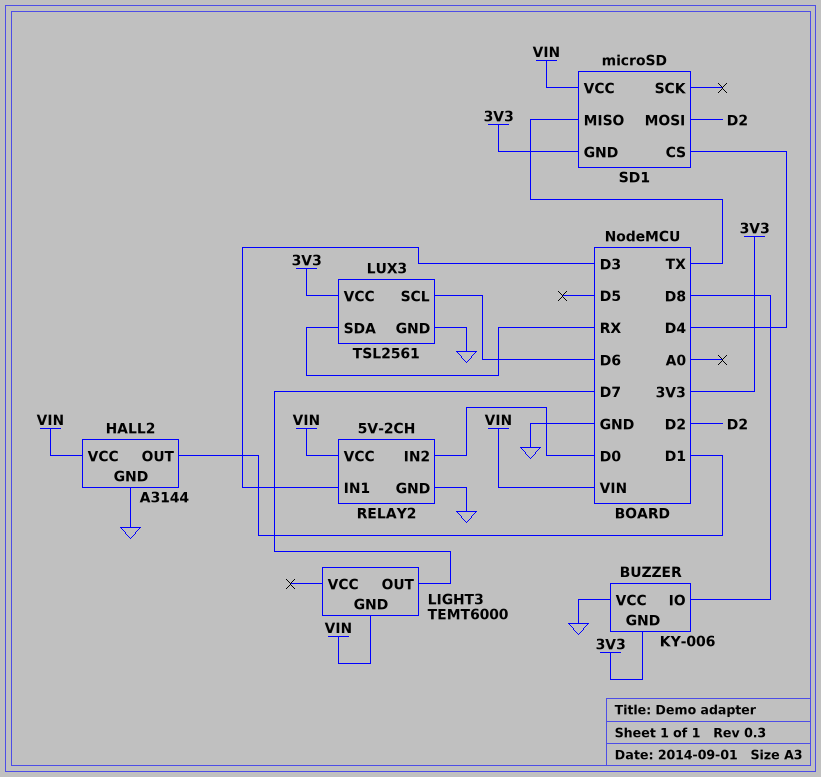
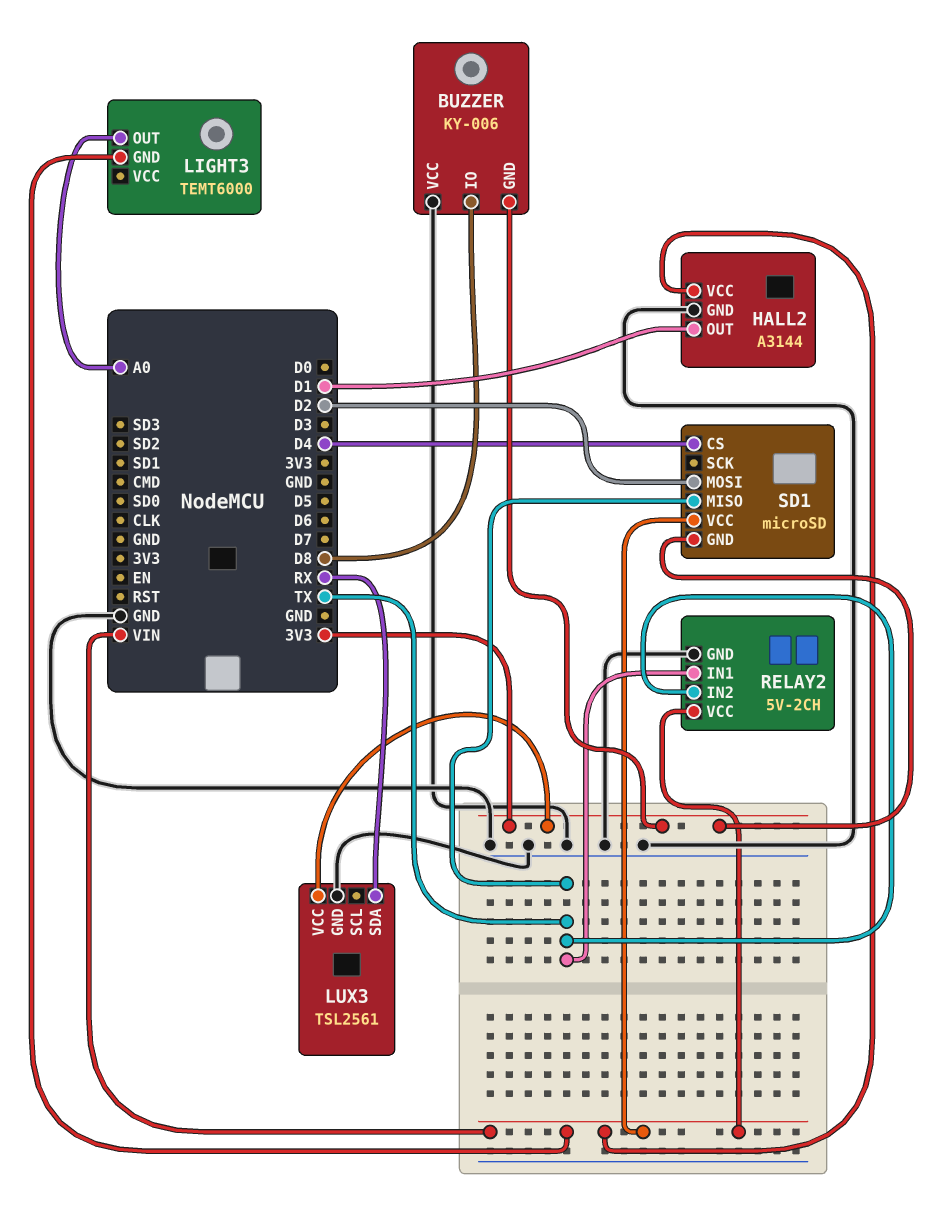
LIGHT3 pin OUT: D7 -> A0
LUX3 pin SCL: D6 -> none
RELAY2 pin IN1: D3 -> TX
RELAY2 pin IN2: D0 -> TX

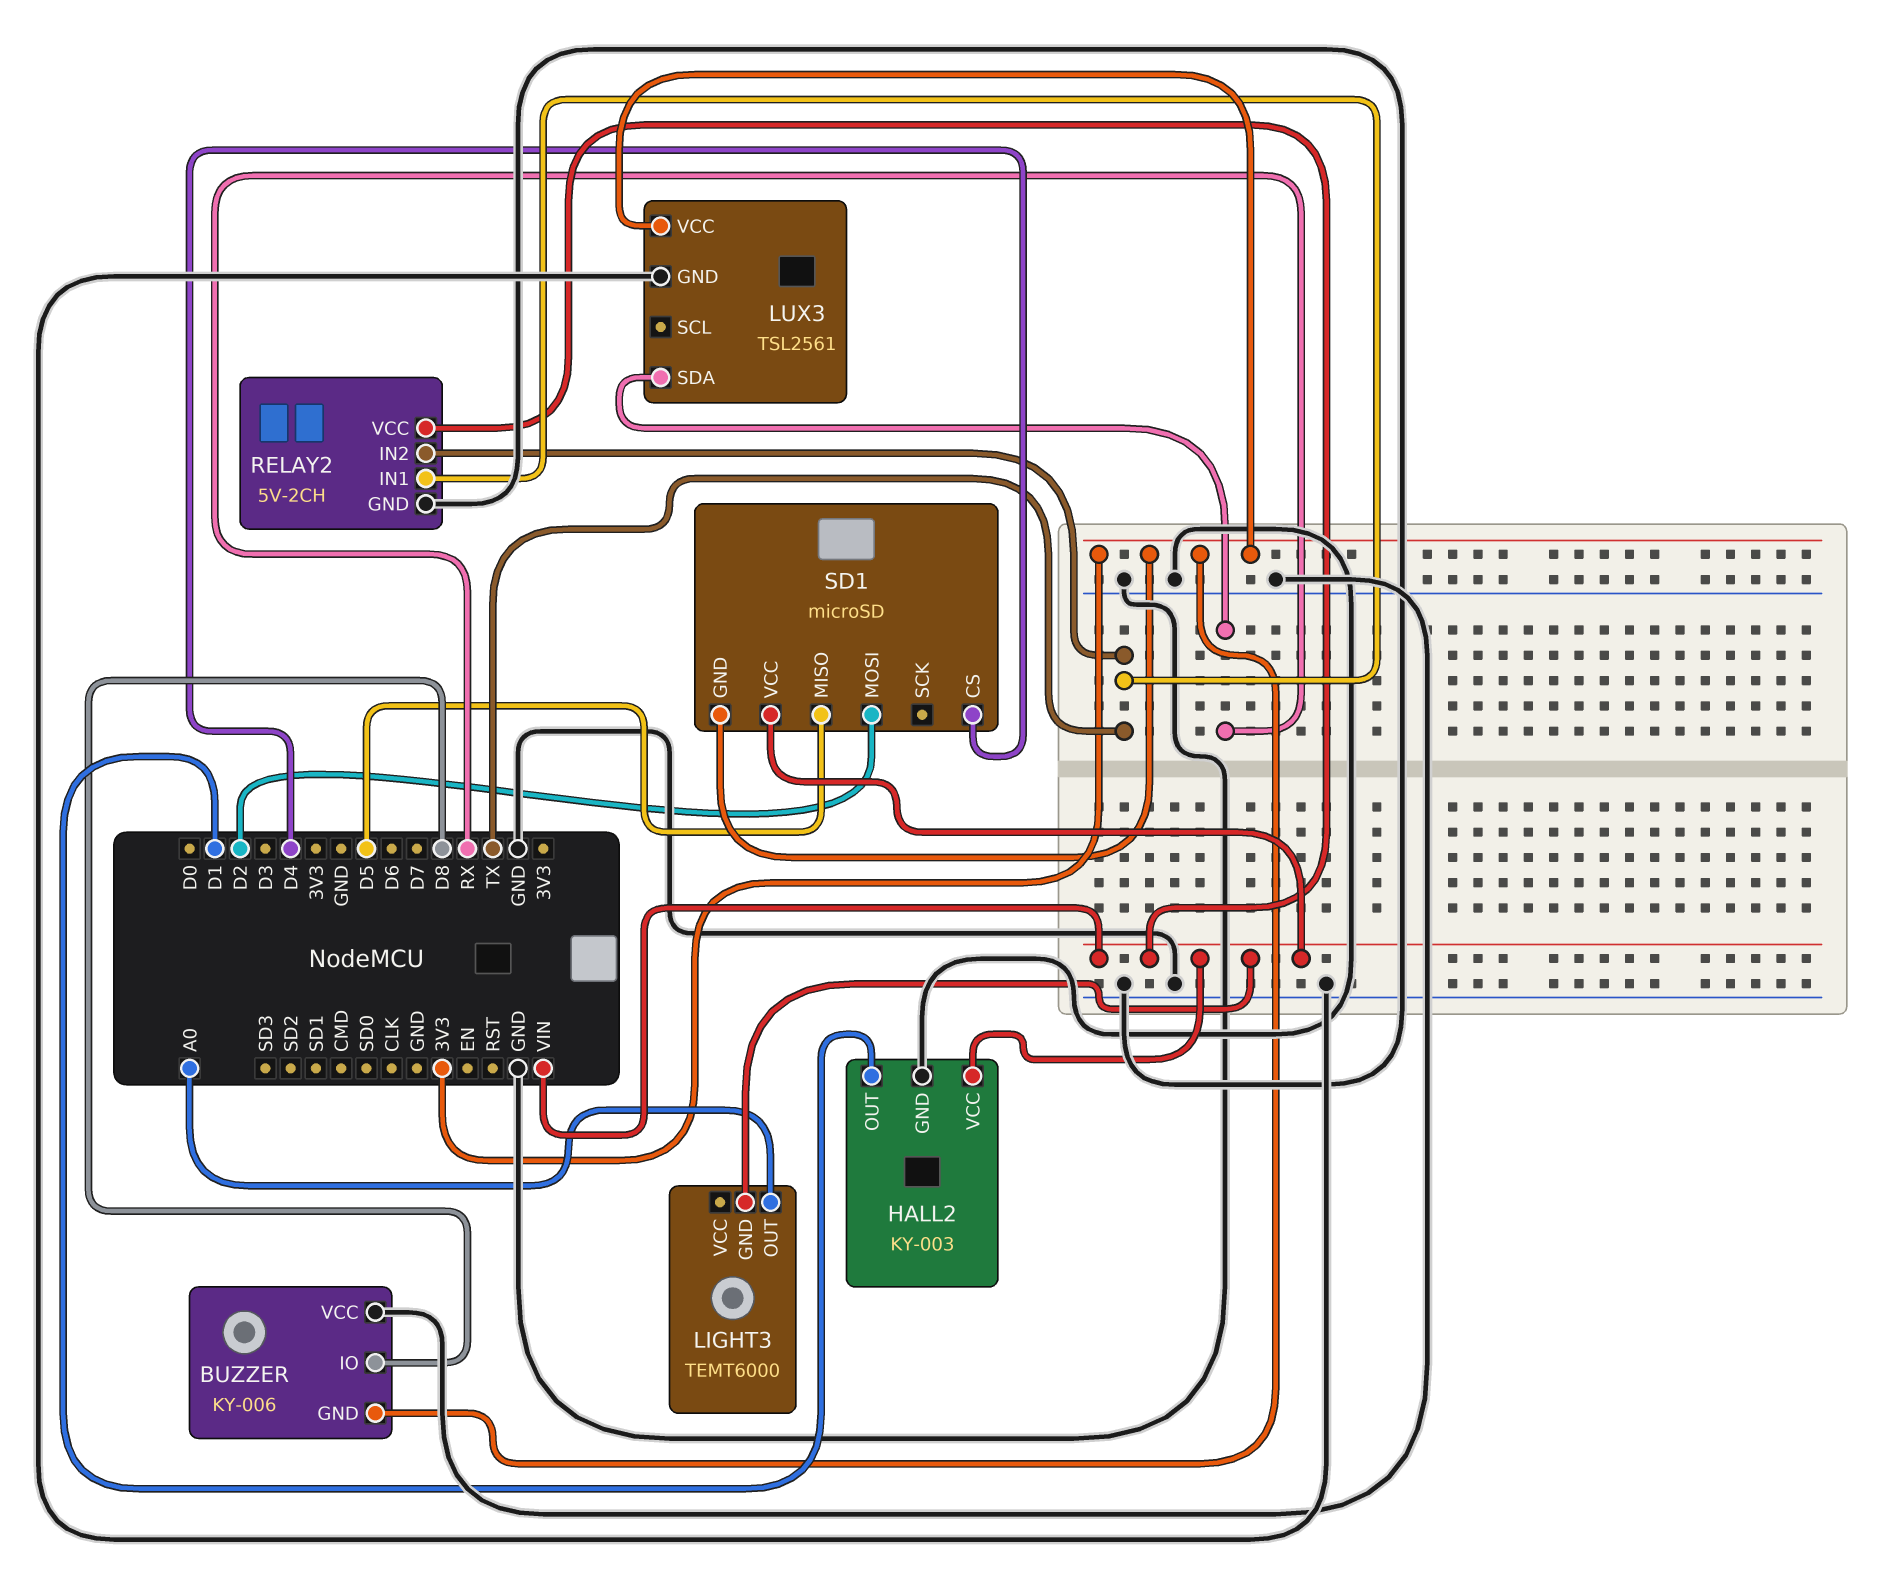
HALL2: A3144 -> KY-003
SD1 pin MISO: TX -> D5

